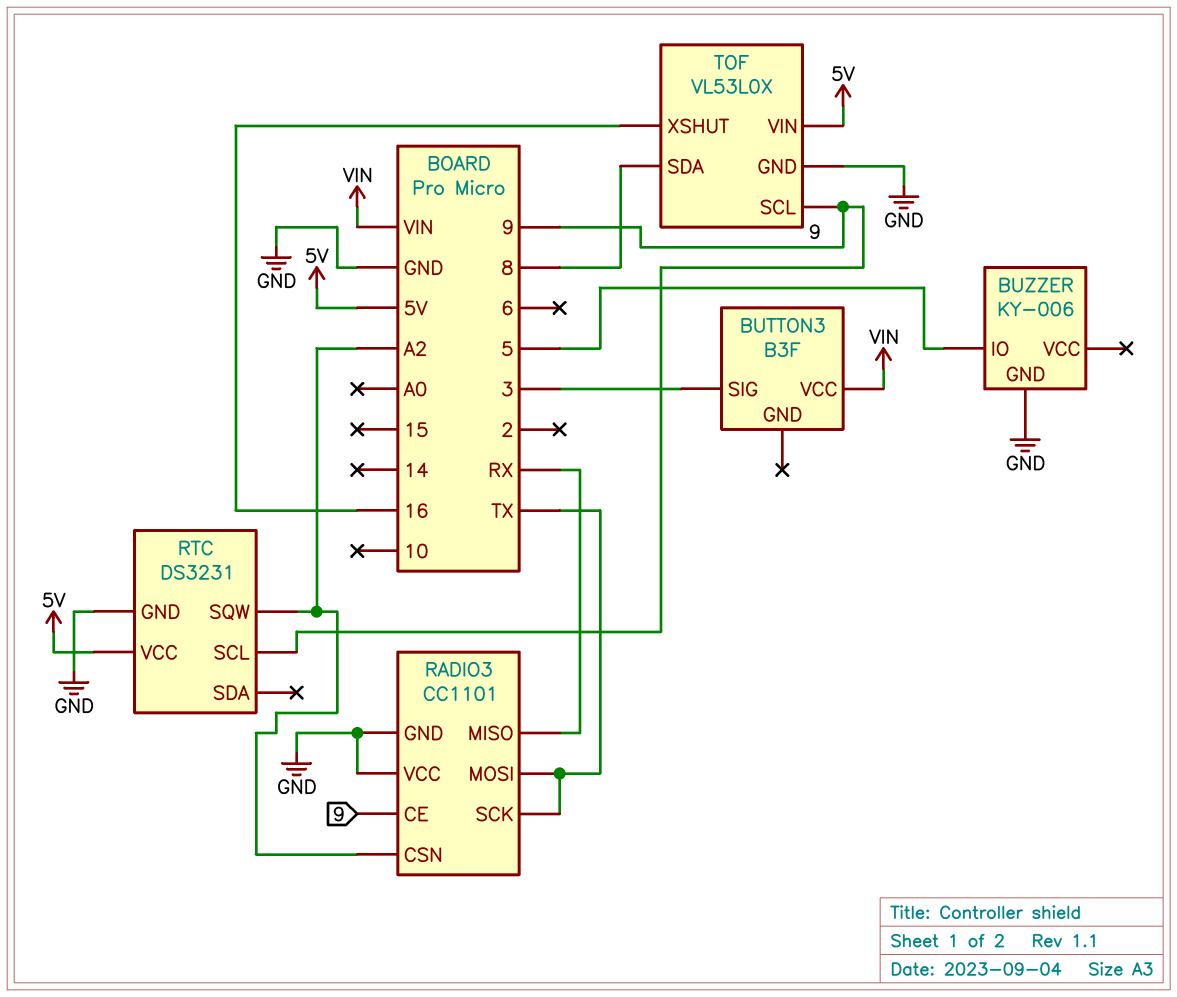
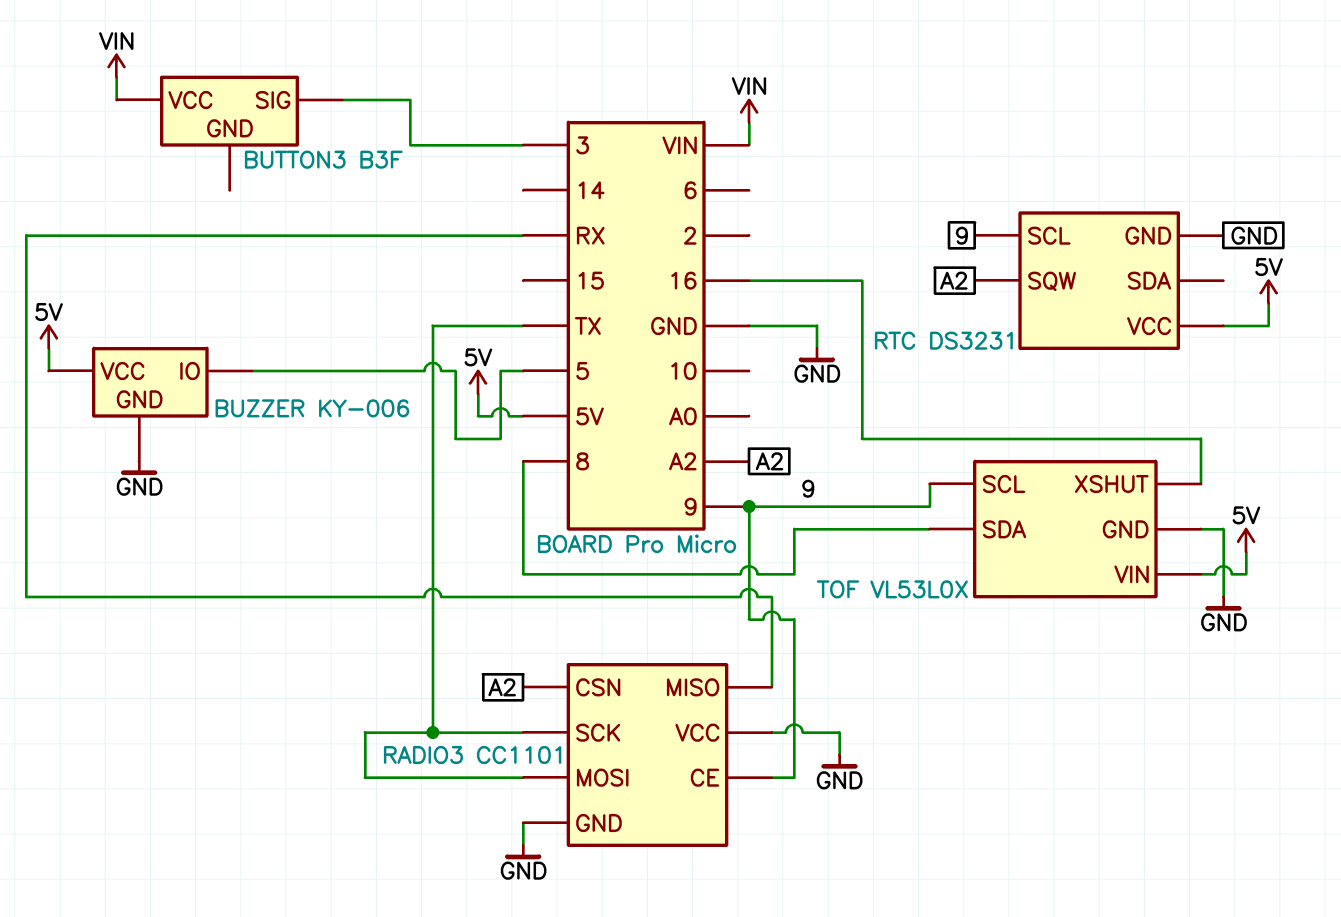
BUZZER pin VCC: none -> 5V

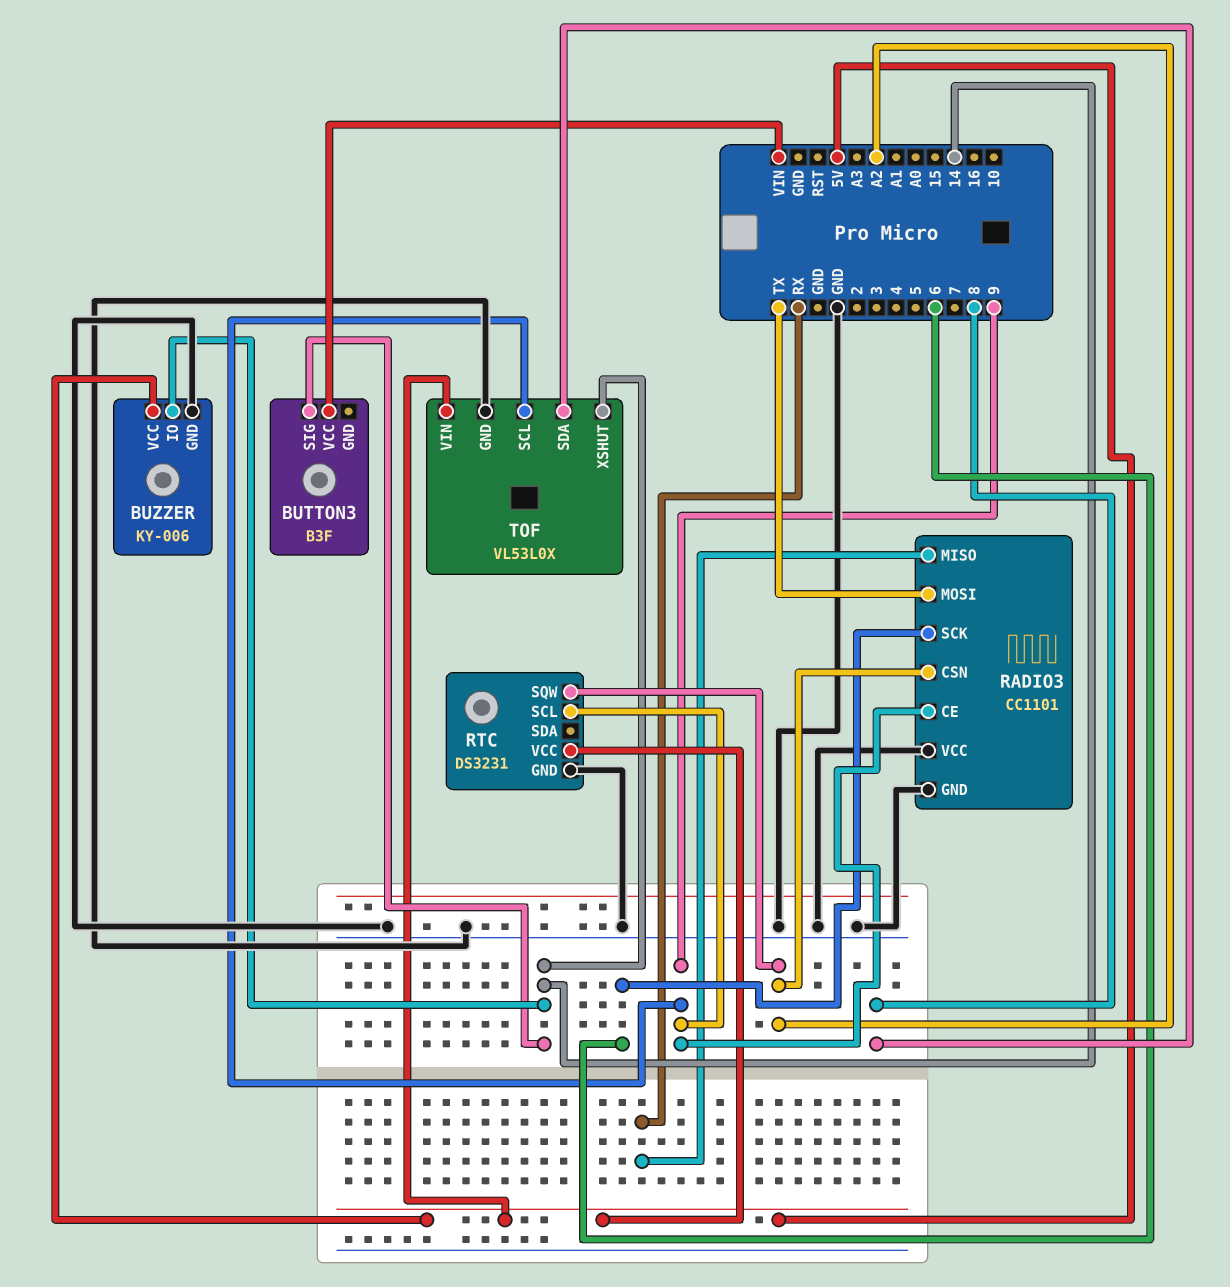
BUTTON3 pin SIG: 3 -> 14
BUZZER pin IO: 5 -> 14
RADIO3 pin SCK: TX -> 6
TOF pin XSHUT: 16 -> 14

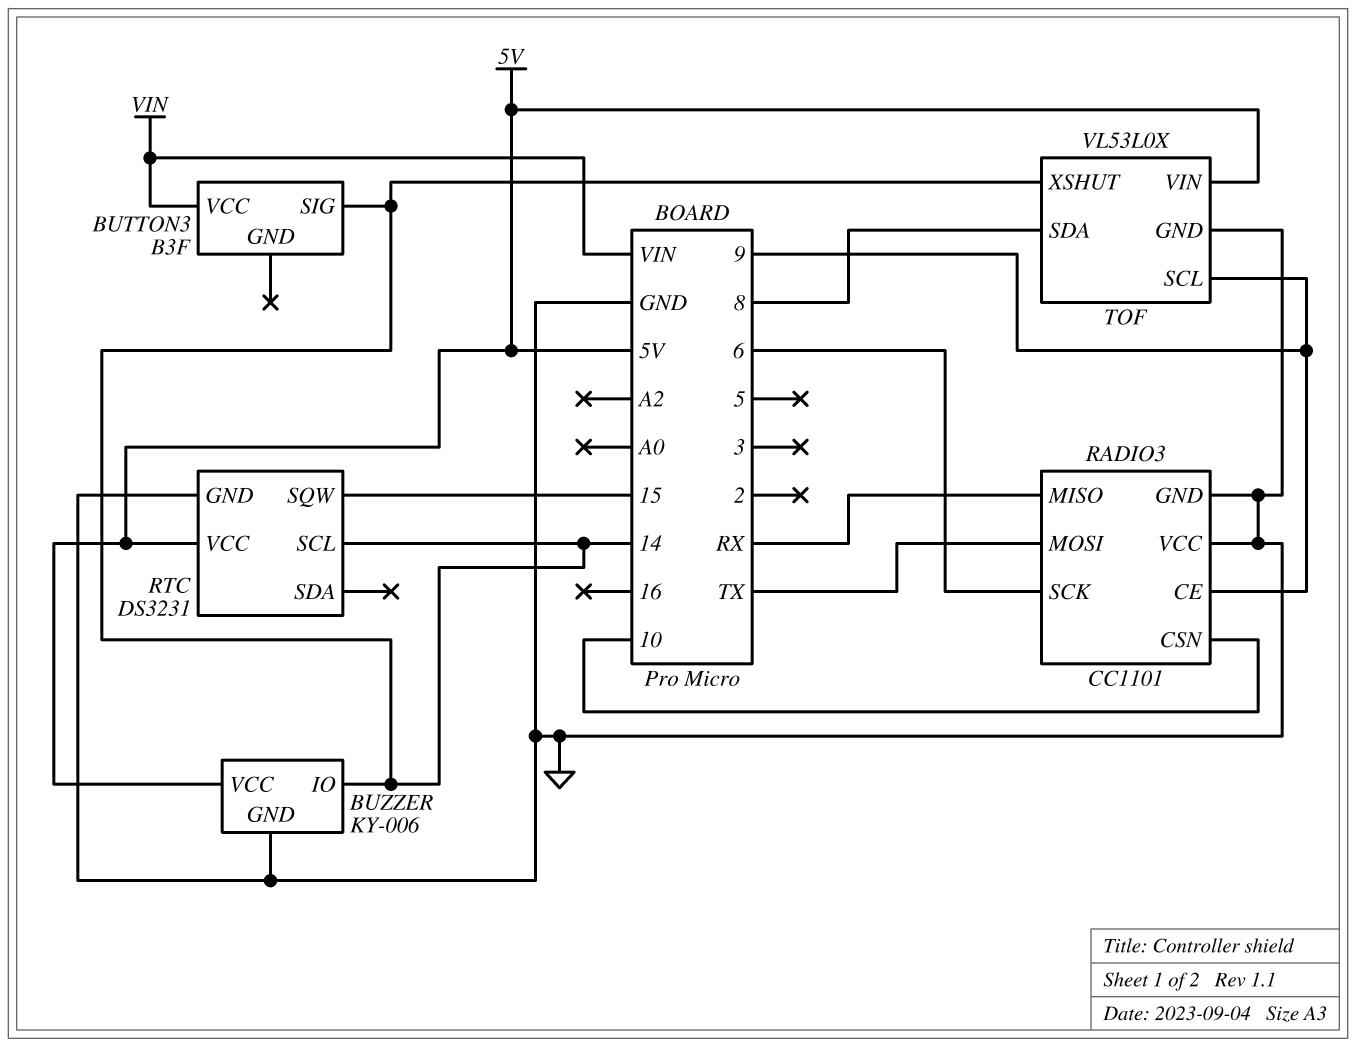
RADIO3 pin CSN: A2 -> 10
RTC pin SCL: 9 -> 14
RTC pin SQW: A2 -> 15

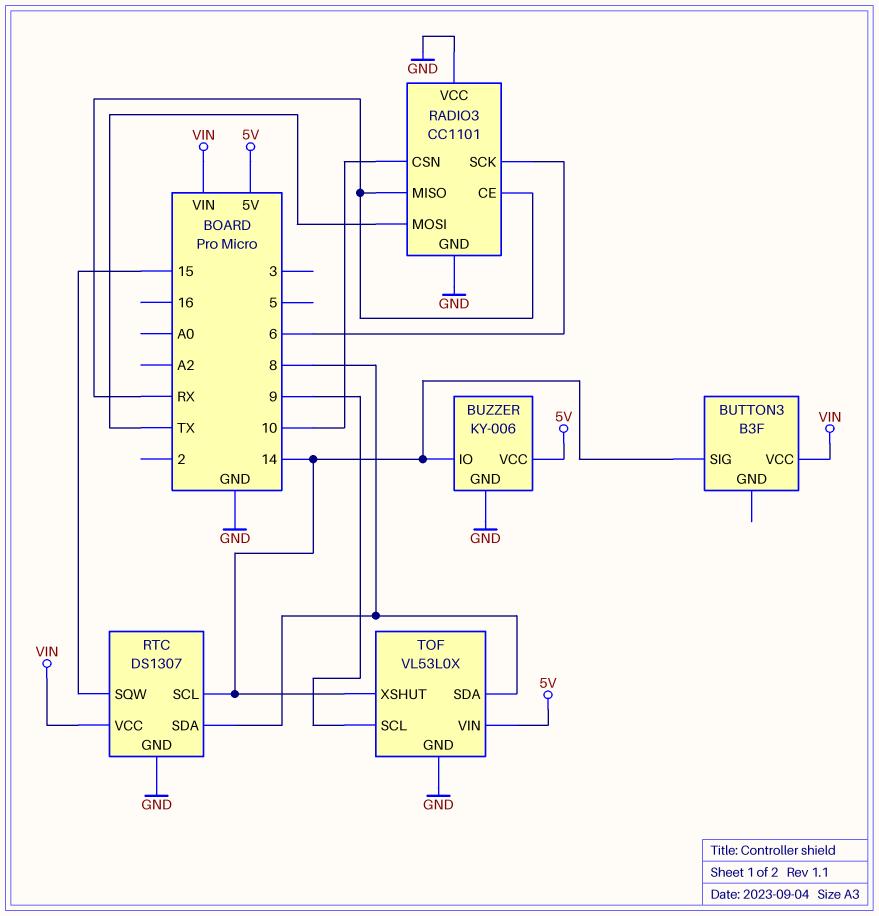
RADIO3 pin CE: 9 -> RX
RTC: DS3231 -> DS1307
RTC pin SDA: none -> 8
RTC pin VCC: 5V -> VIN

